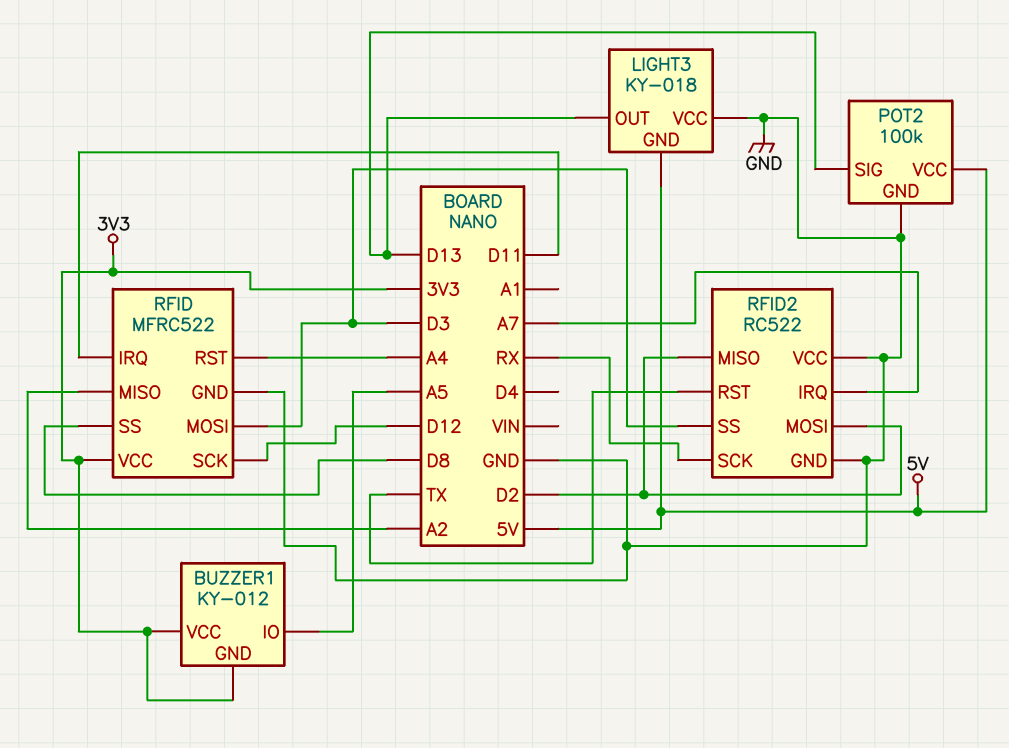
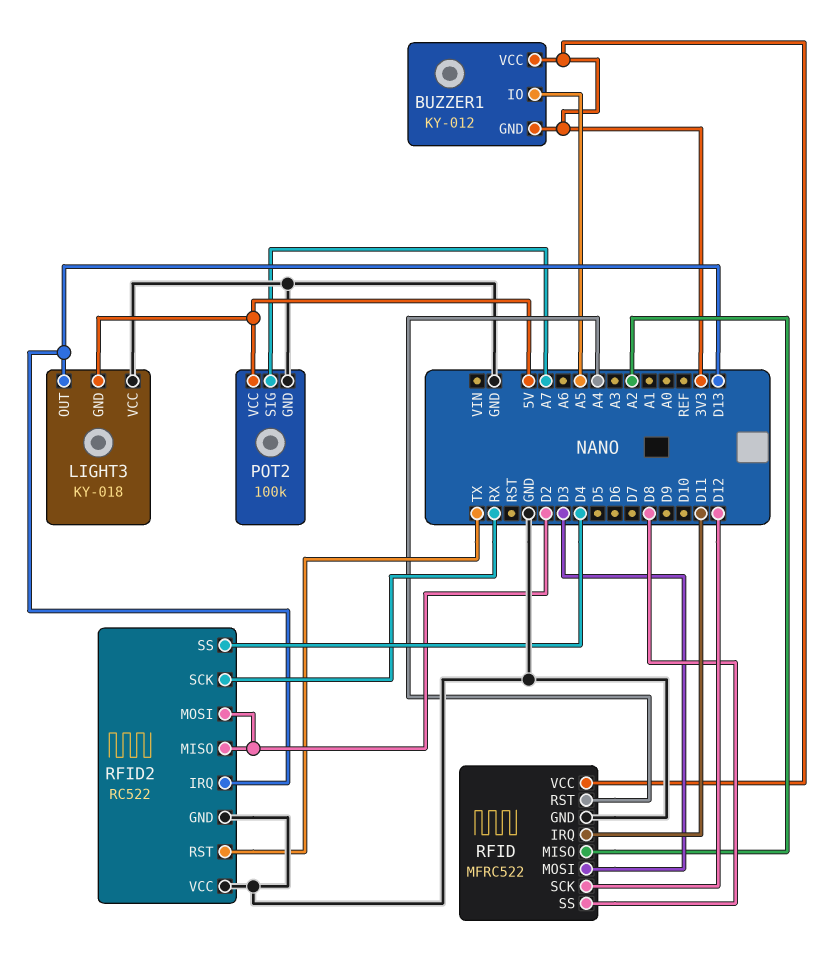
POT2 pin SIG: D13 -> A7
RFID2 pin IRQ: A7 -> D13
RFID2 pin SS: D3 -> D4

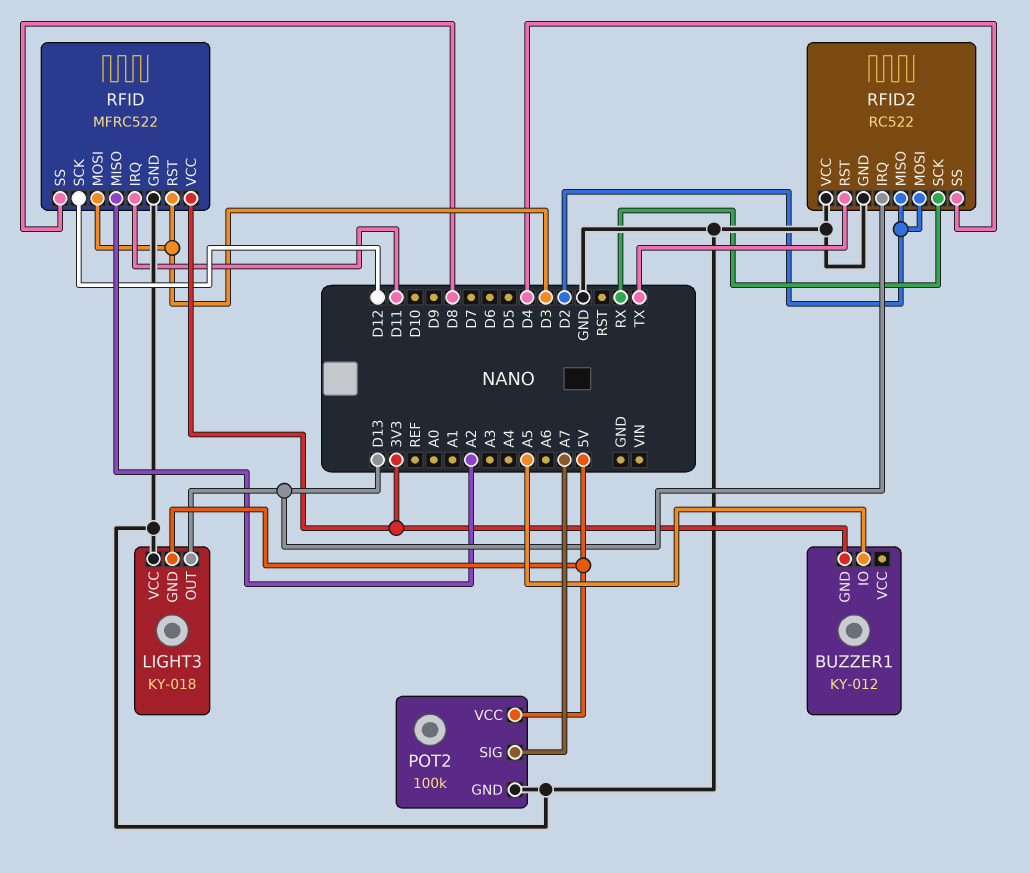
BUZZER1 pin VCC: 3V3 -> none
RFID pin RST: A4 -> D3

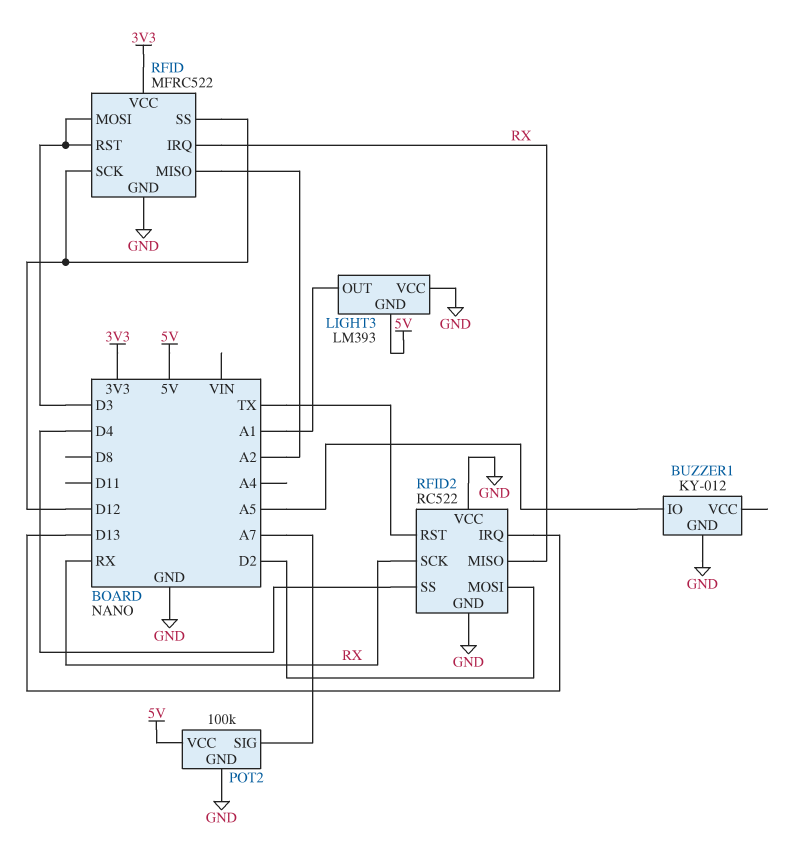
BUZZER1 pin GND: 3V3 -> GND
LIGHT3: KY-018 -> LM393
LIGHT3 pin OUT: D13 -> A1
RFID pin IRQ: D11 -> RX
RFID pin SS: D8 -> D12
RFID2 pin MISO: D2 -> RX

